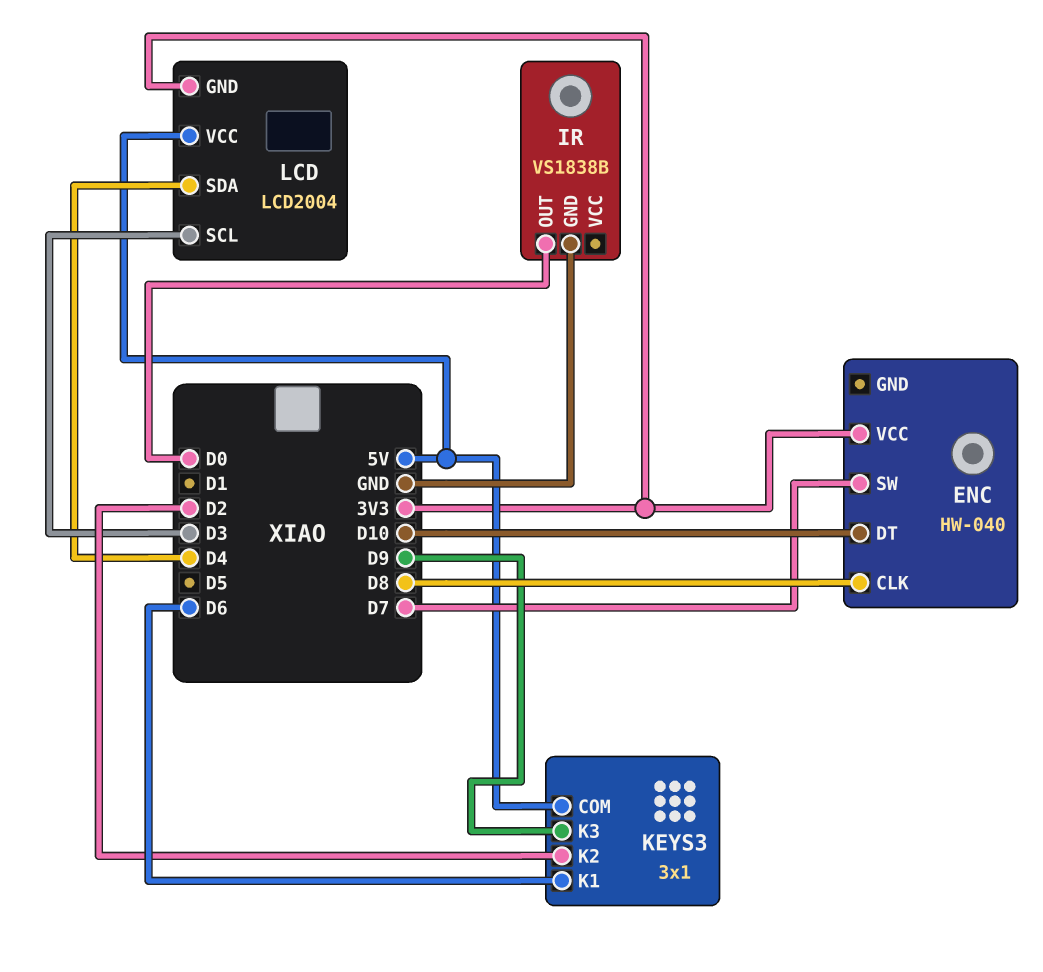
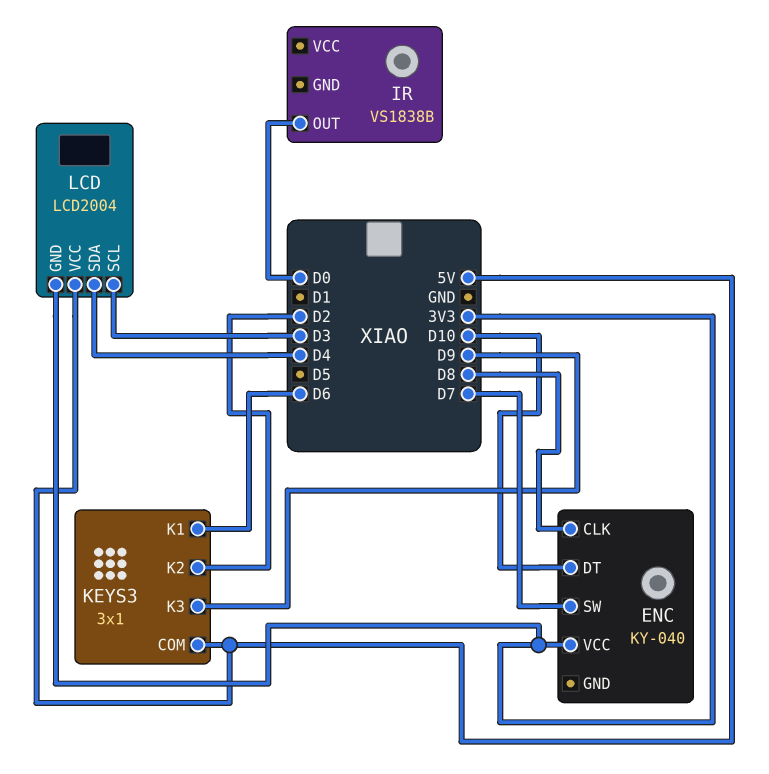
ENC: HW-040 -> KY-040
IR pin GND: GND -> none

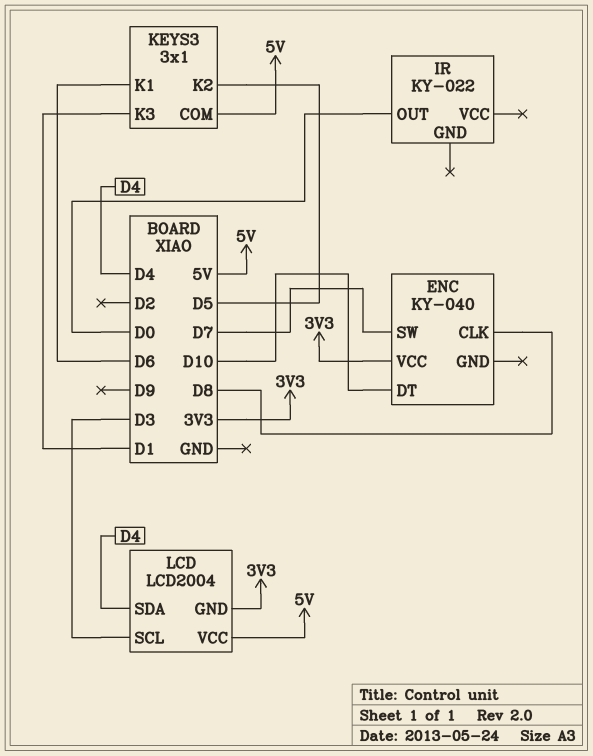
IR: VS1838B -> KY-022
KEYS3 pin K2: D2 -> D5
KEYS3 pin K3: D9 -> D1

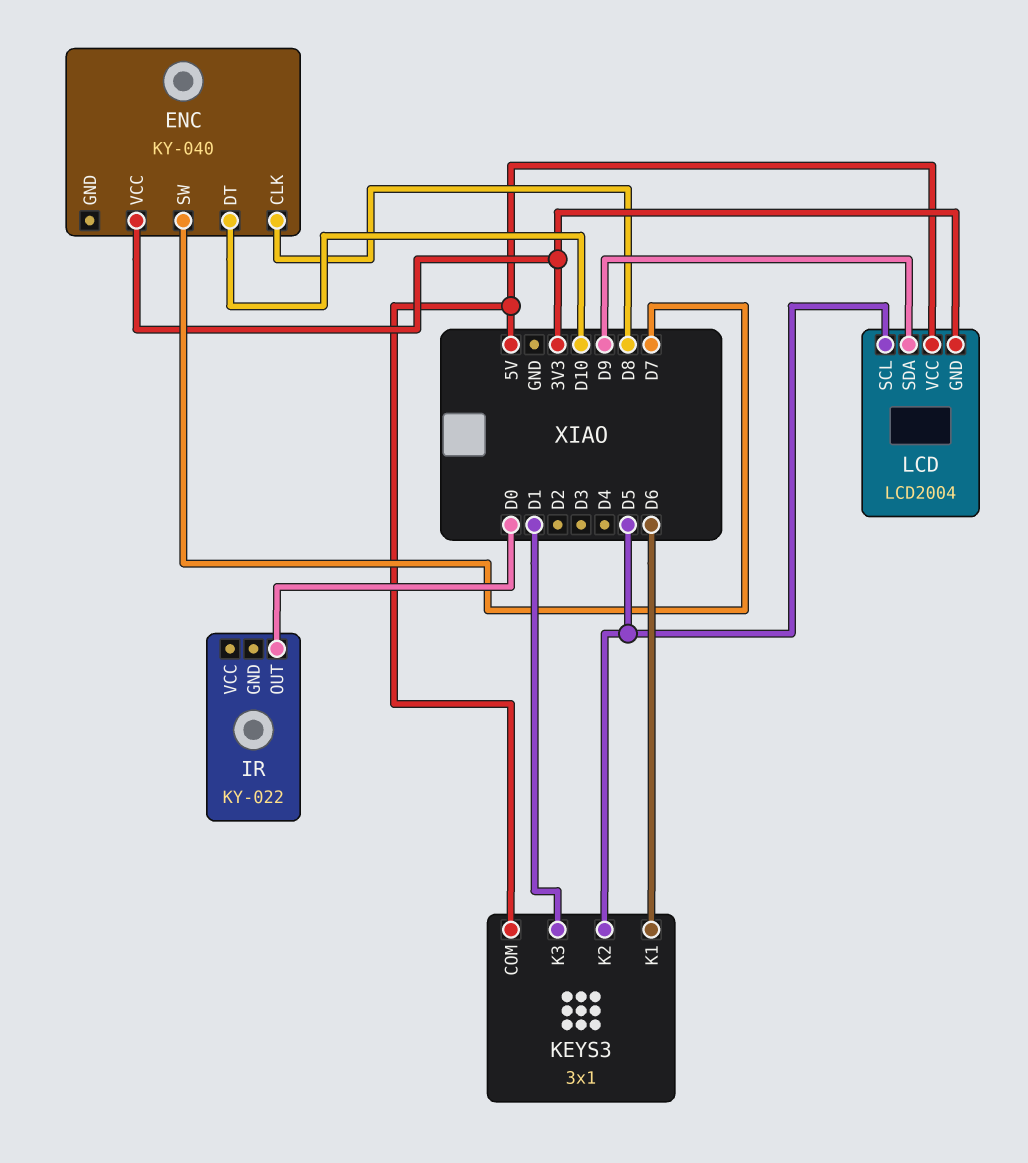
LCD pin SCL: D3 -> D5
LCD pin SDA: D4 -> D9

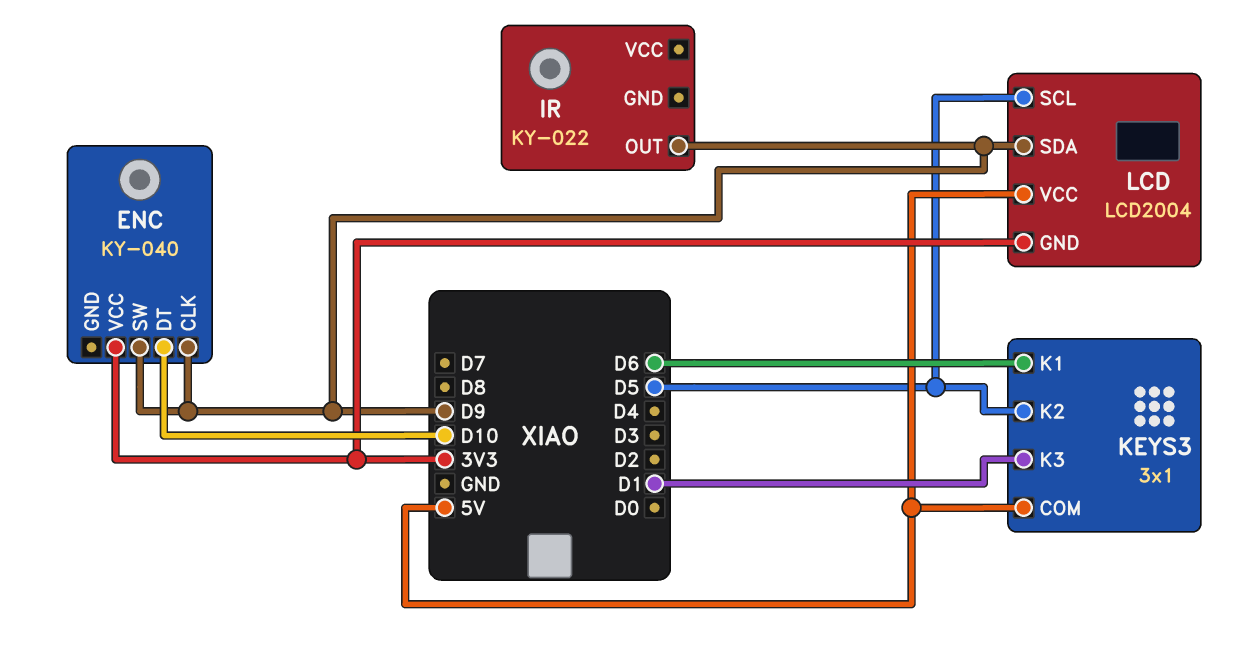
ENC pin CLK: D8 -> D9
ENC pin SW: D7 -> D9
IR pin OUT: D0 -> D9

